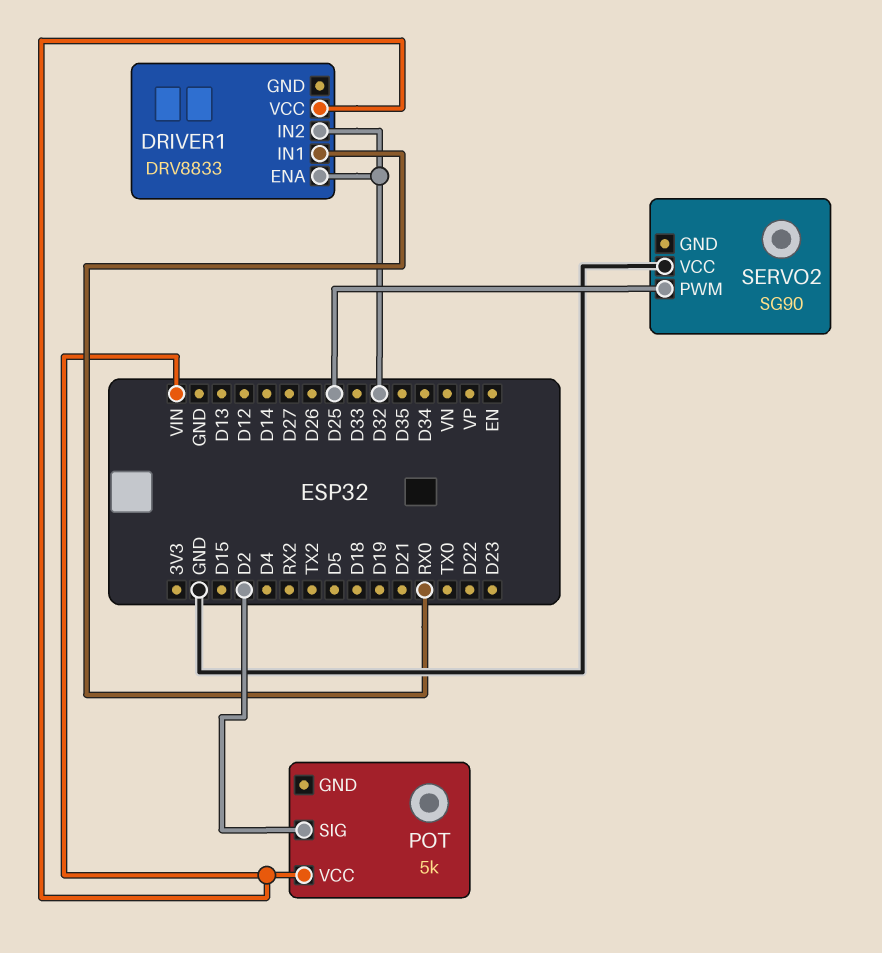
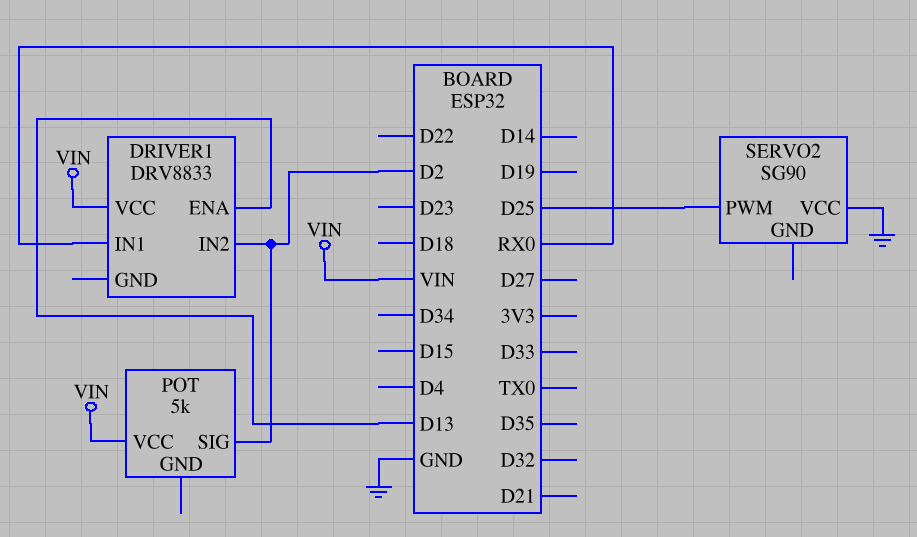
DRIVER1 pin ENA: D32 -> D13
DRIVER1 pin IN2: D32 -> D2

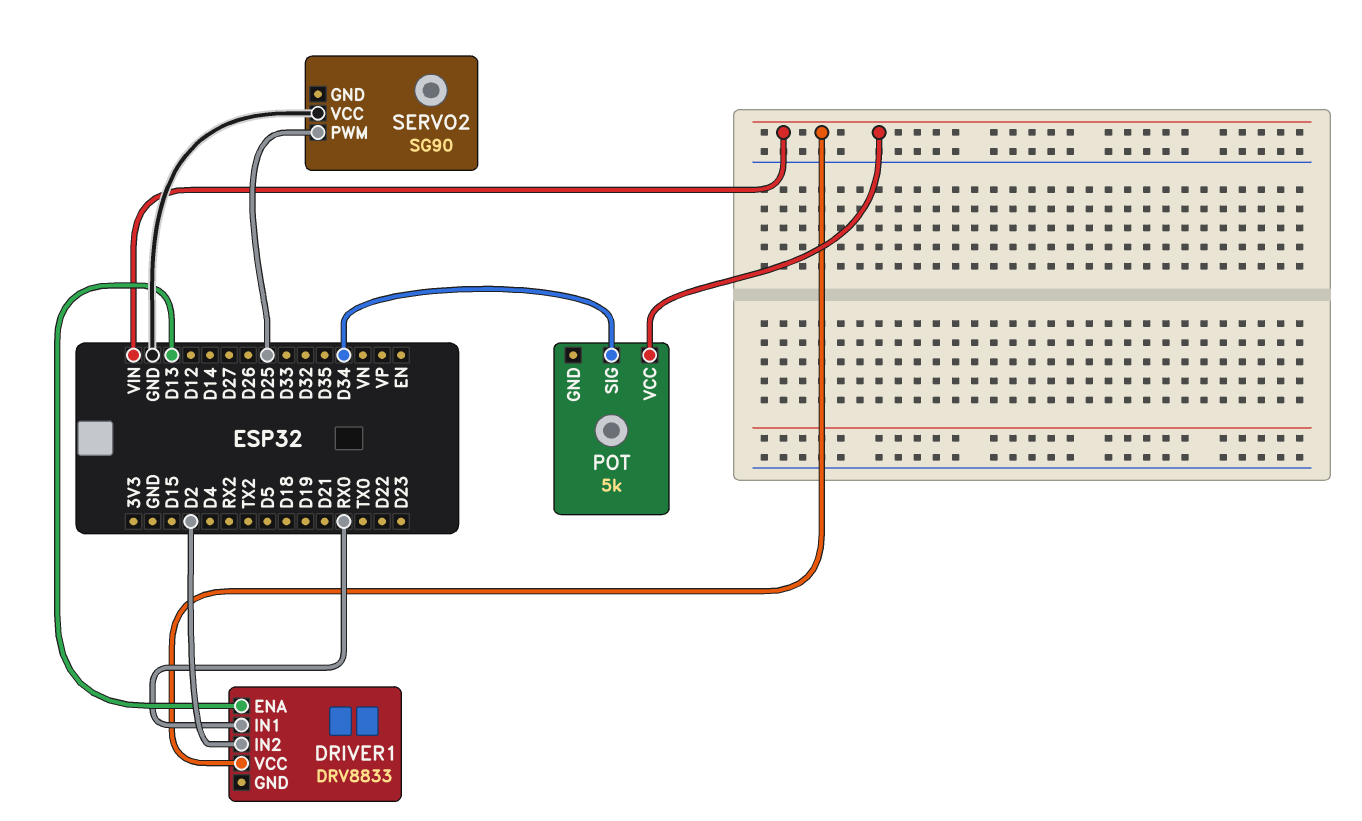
POT pin SIG: D2 -> D34

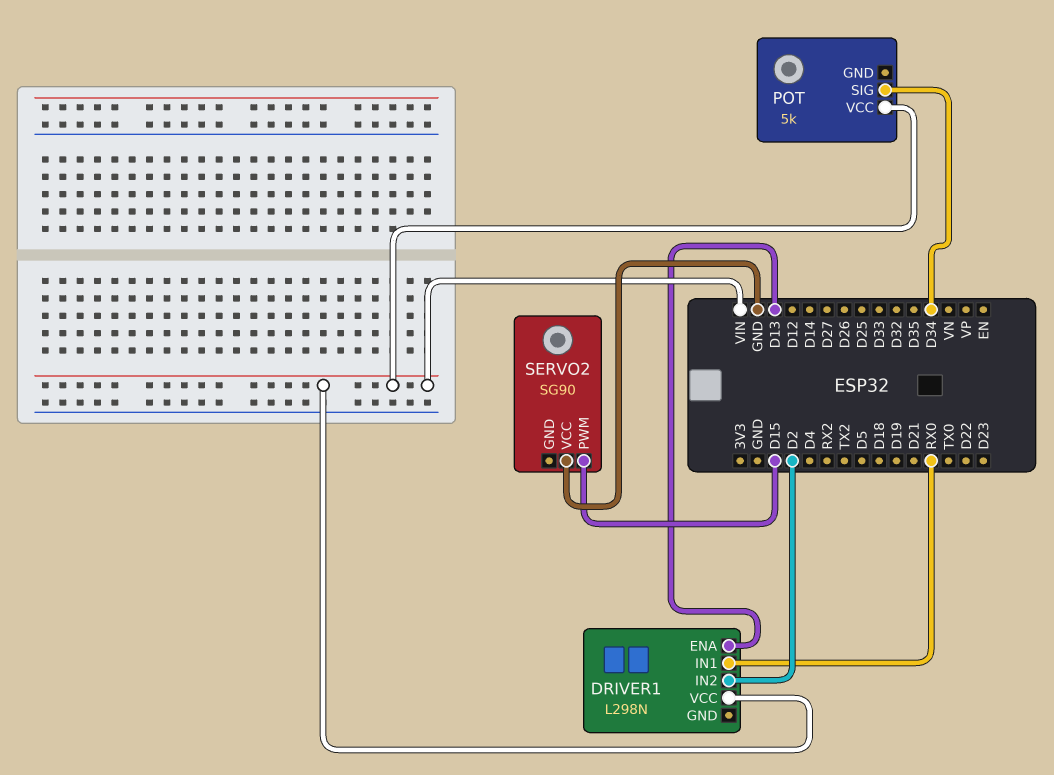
DRIVER1: DRV8833 -> L298N
SERVO2 pin PWM: D25 -> D15

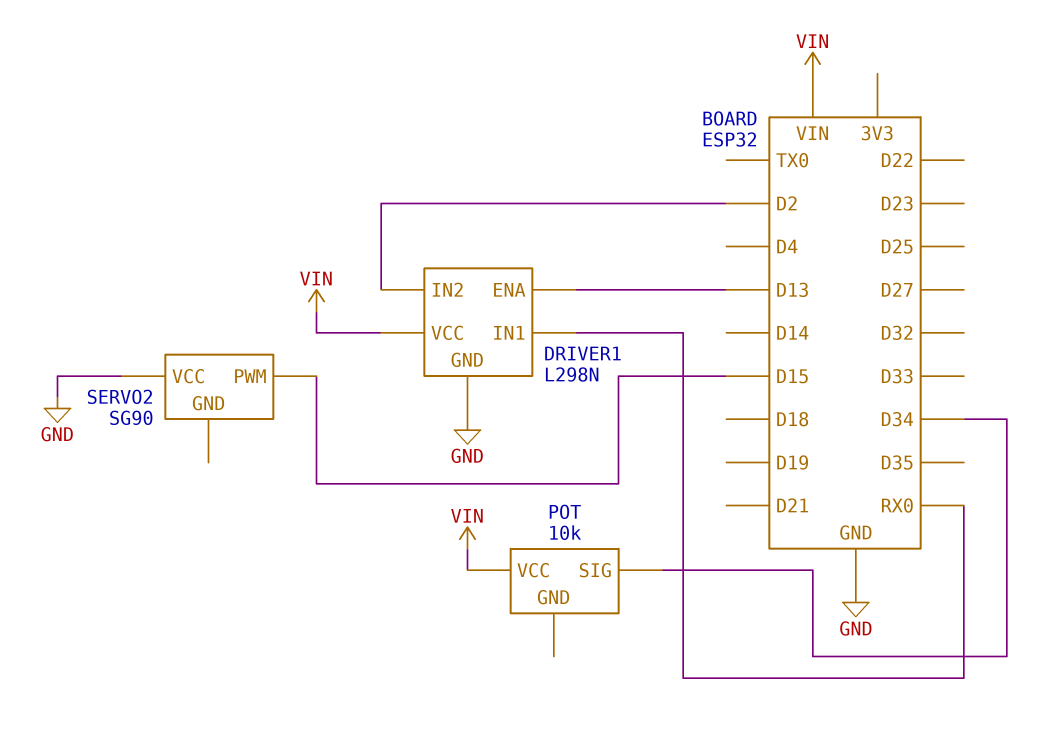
DRIVER1 pin GND: none -> GND
POT: 5k -> 10k

